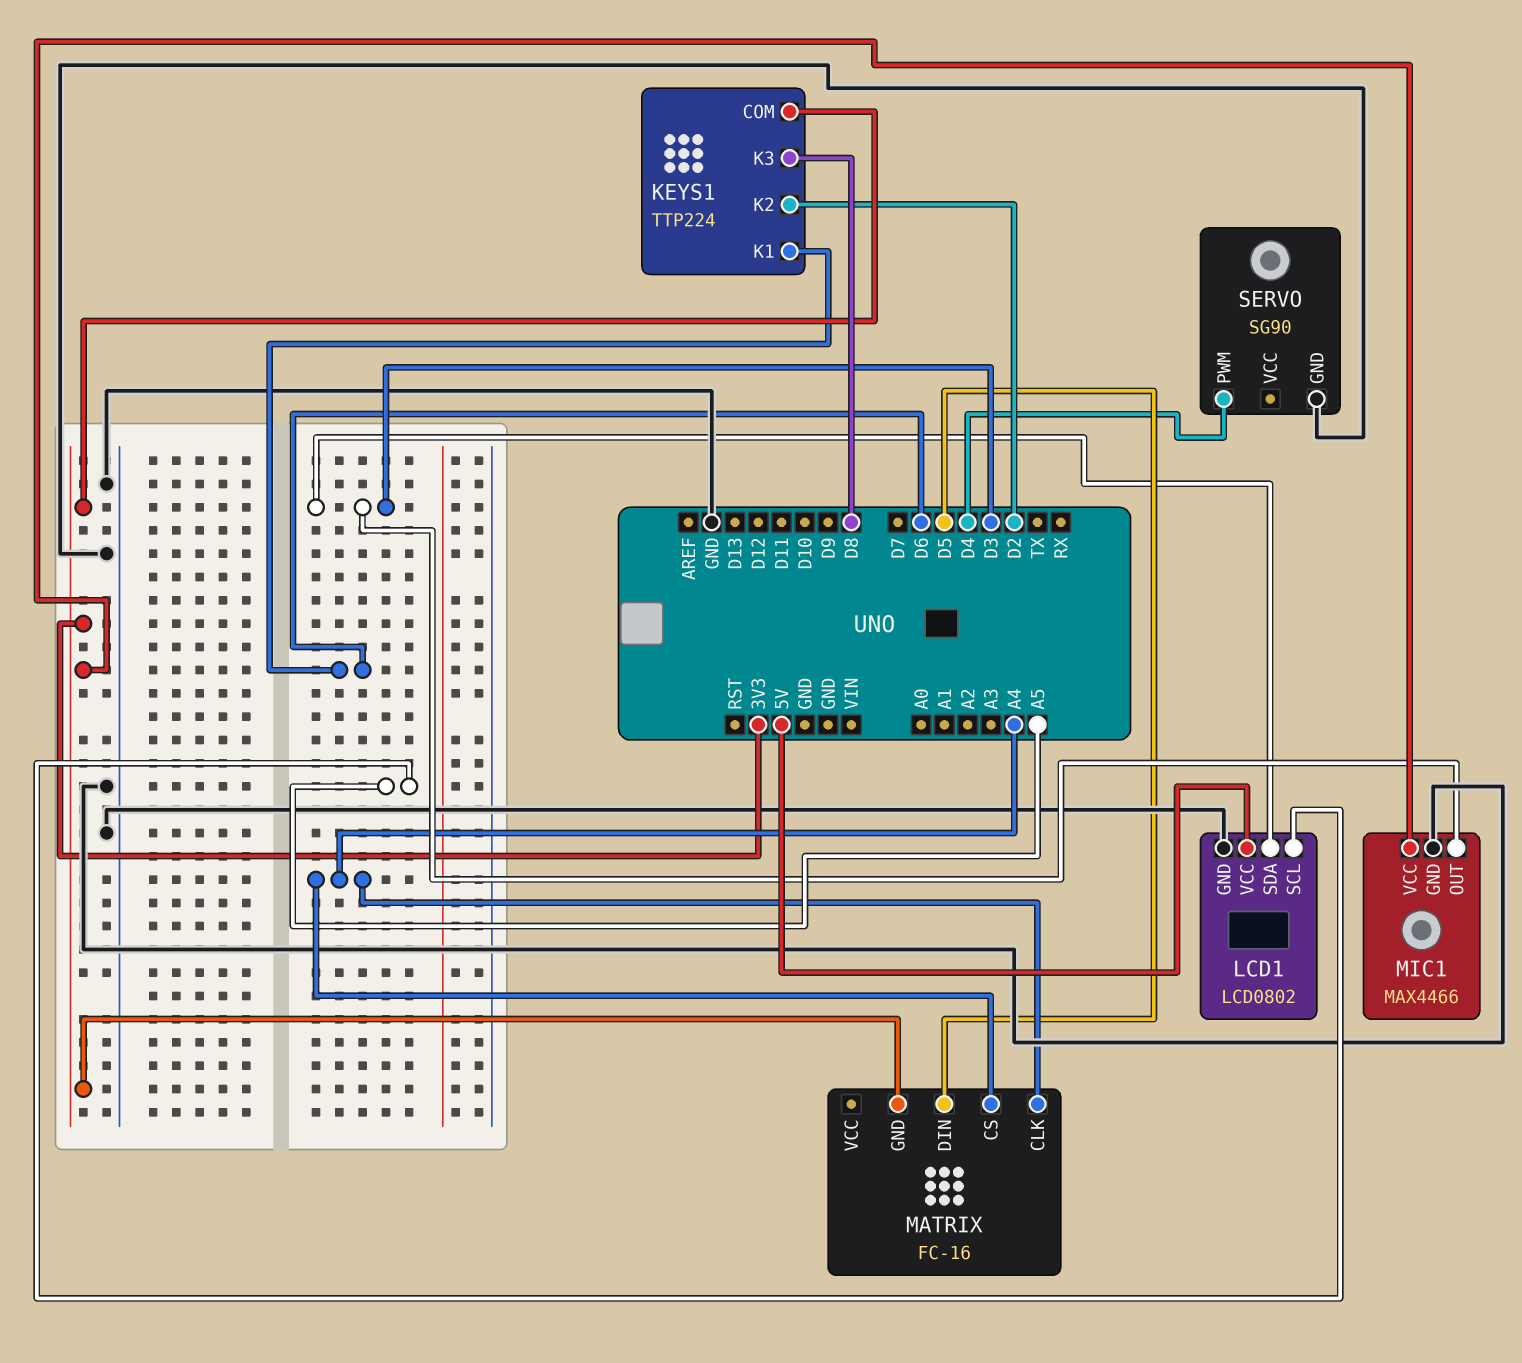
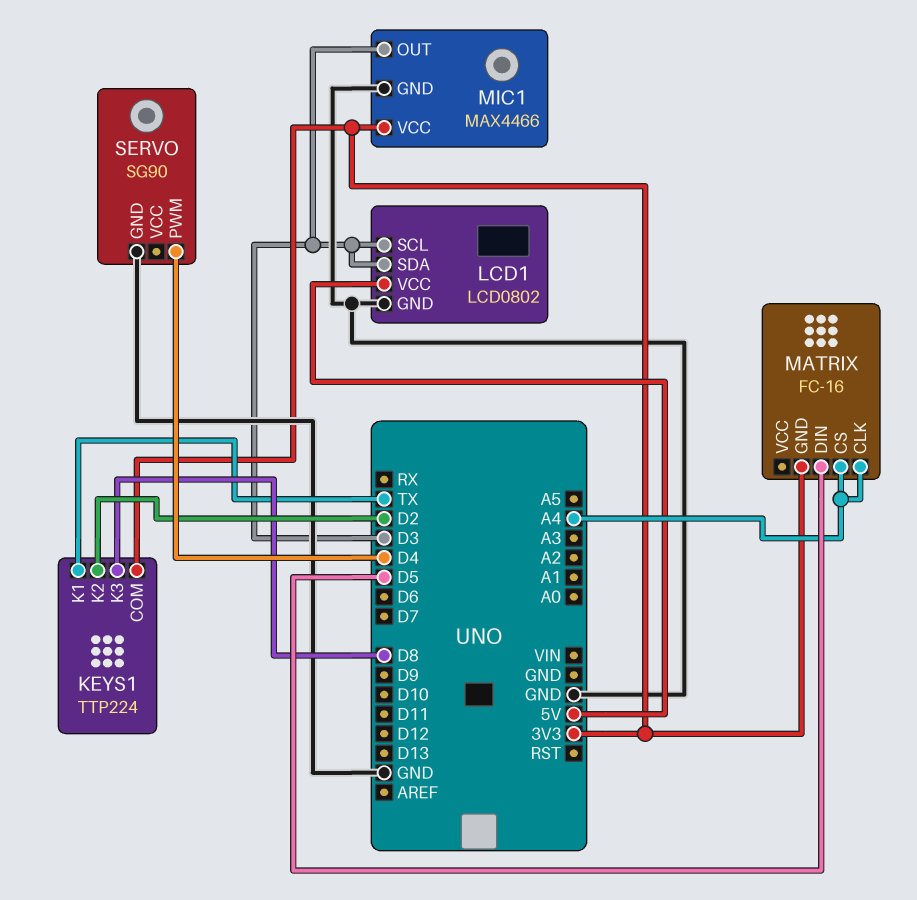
KEYS1 pin K1: D6 -> TX
LCD1 pin SCL: A5 -> D3

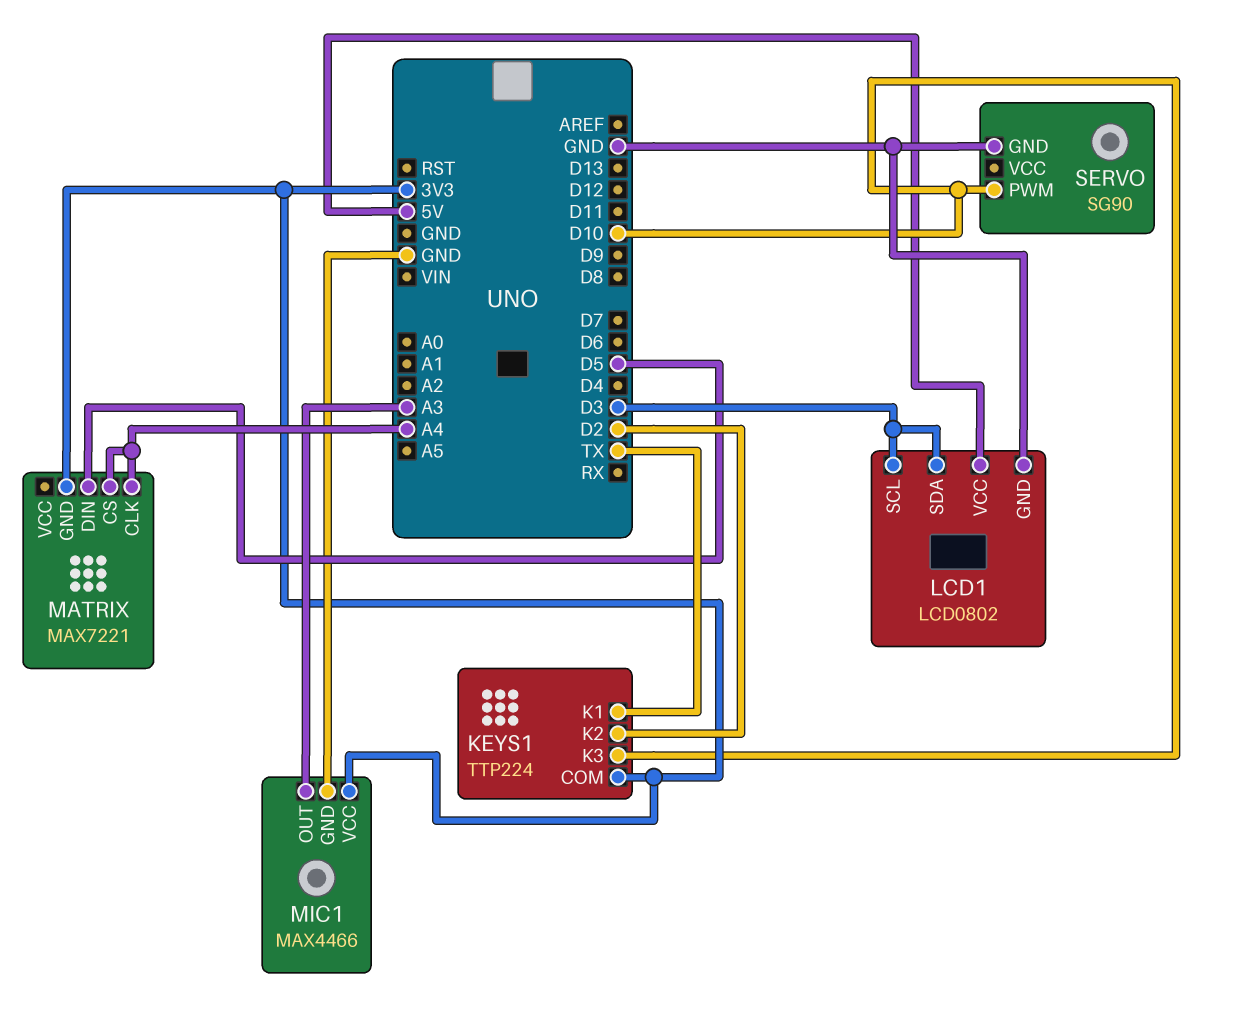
KEYS1 pin K3: D8 -> D10
MATRIX: FC-16 -> MAX7221
MIC1 pin OUT: D3 -> A3
SERVO pin PWM: D4 -> D10

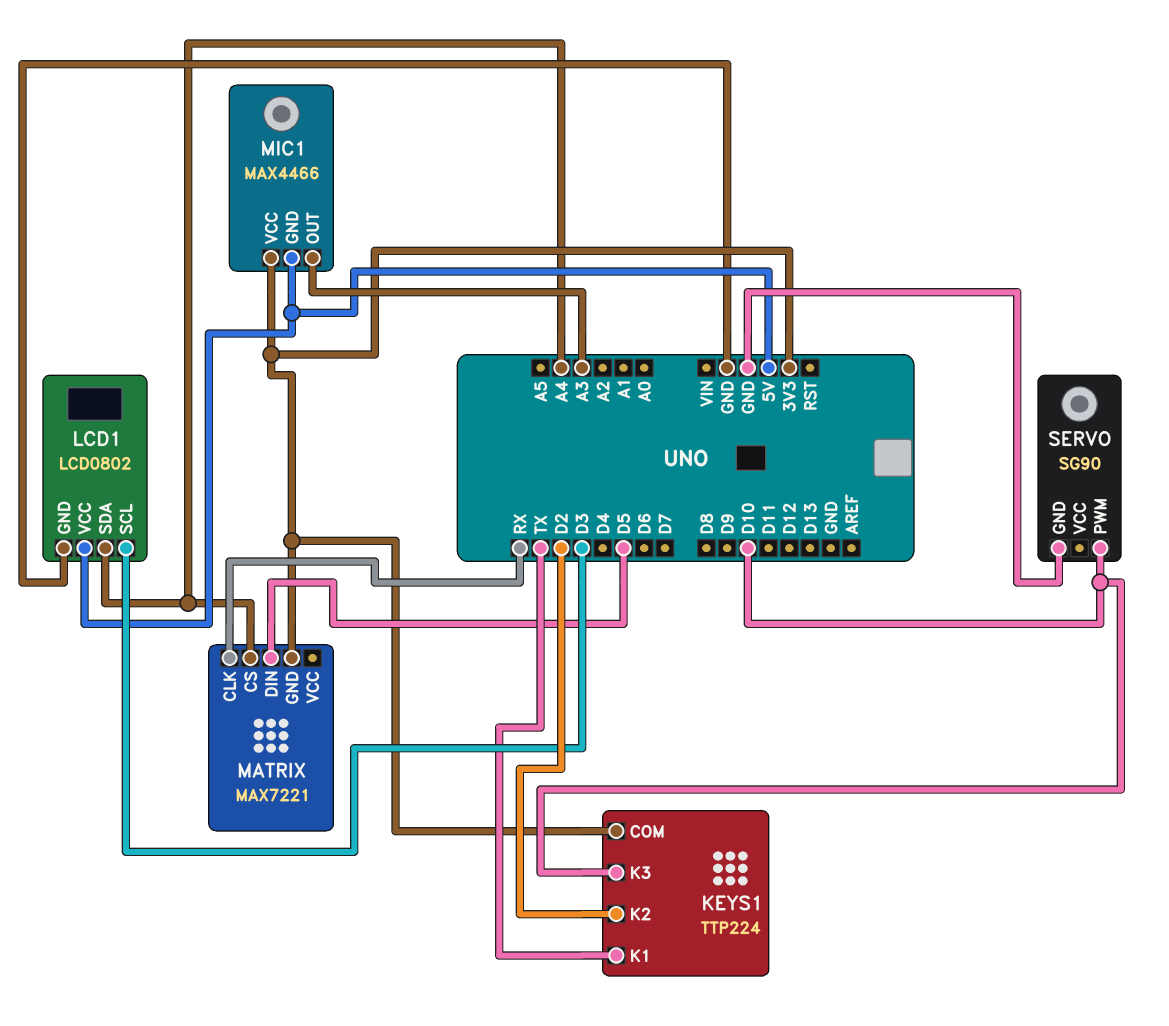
LCD1 pin SDA: D3 -> A4
MATRIX pin CLK: A4 -> RX
MIC1 pin GND: GND -> 5V

